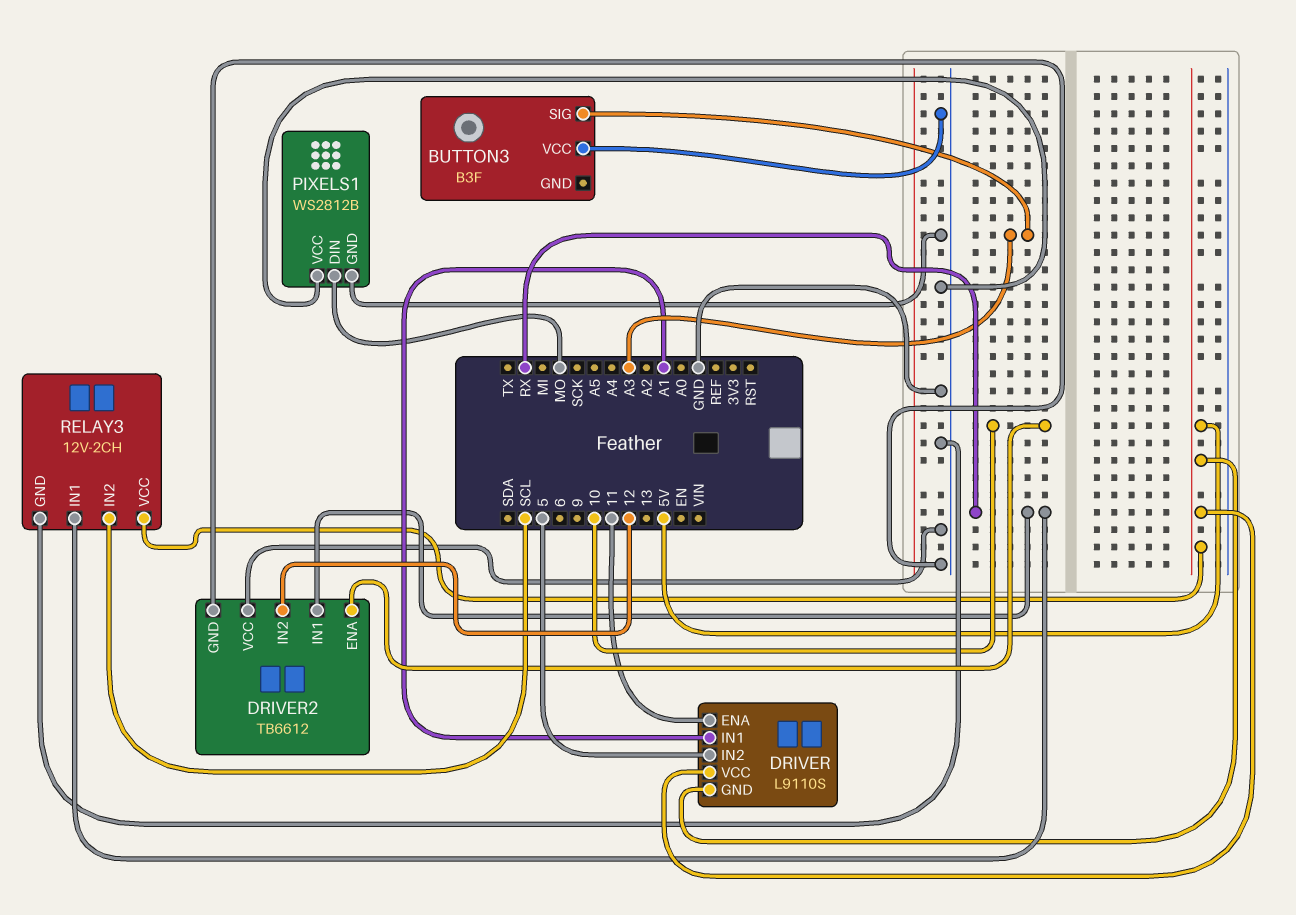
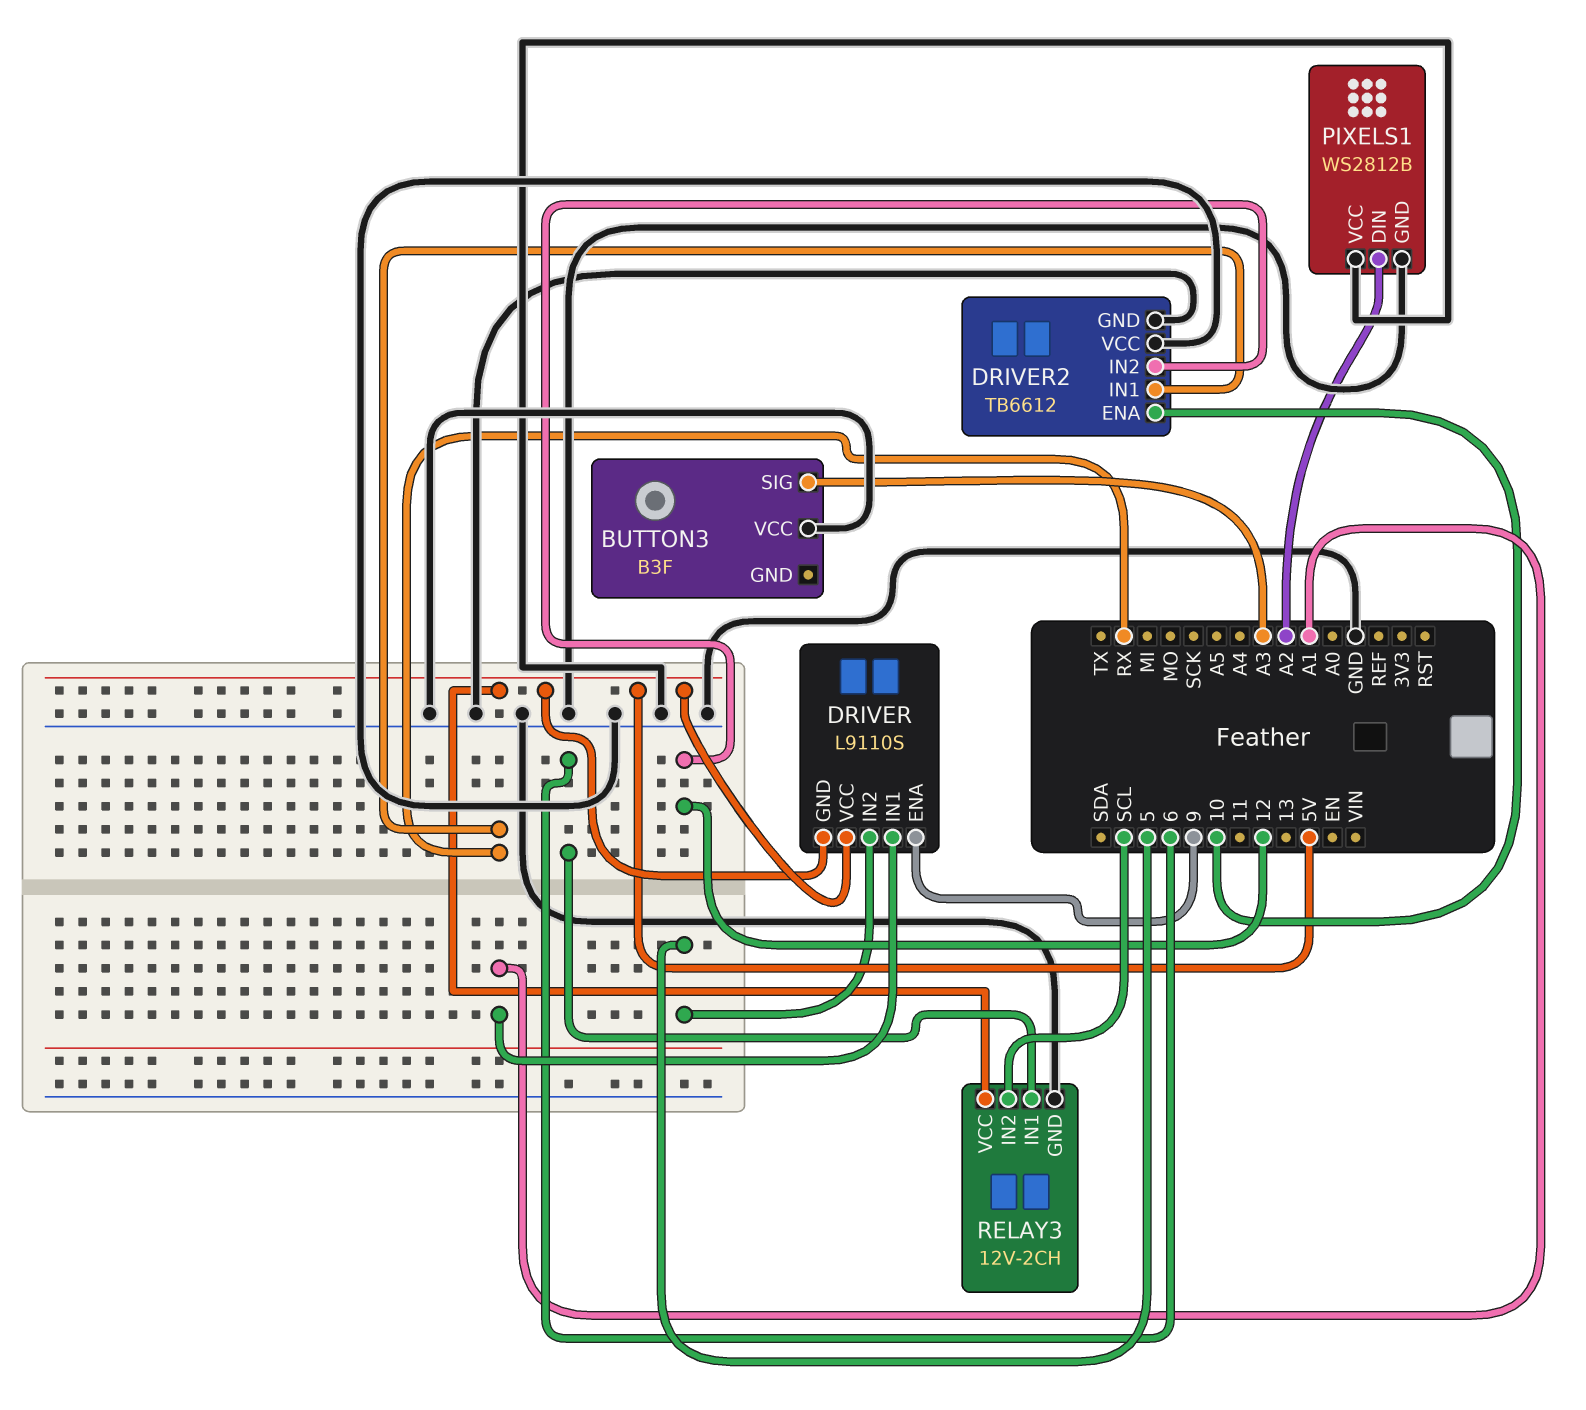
DRIVER pin ENA: 11 -> 9
PIXELS1 pin DIN: MO -> A2
RELAY3 pin IN1: RX -> 6

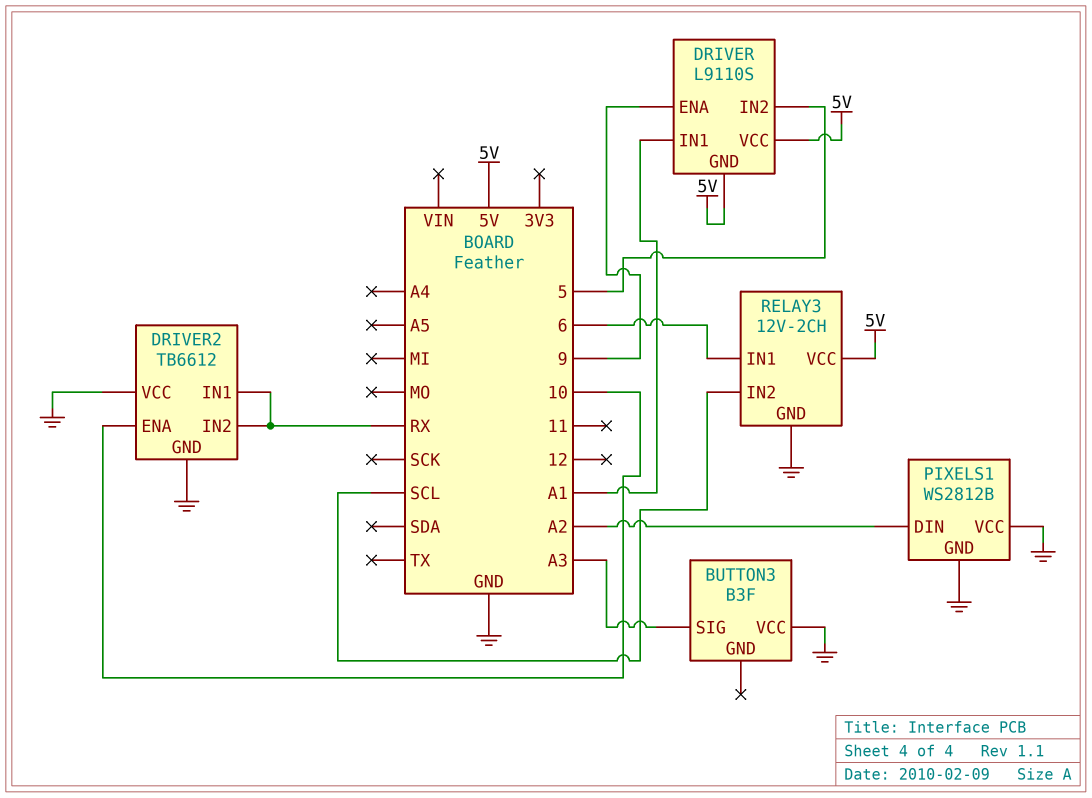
DRIVER2 pin IN2: 12 -> RX

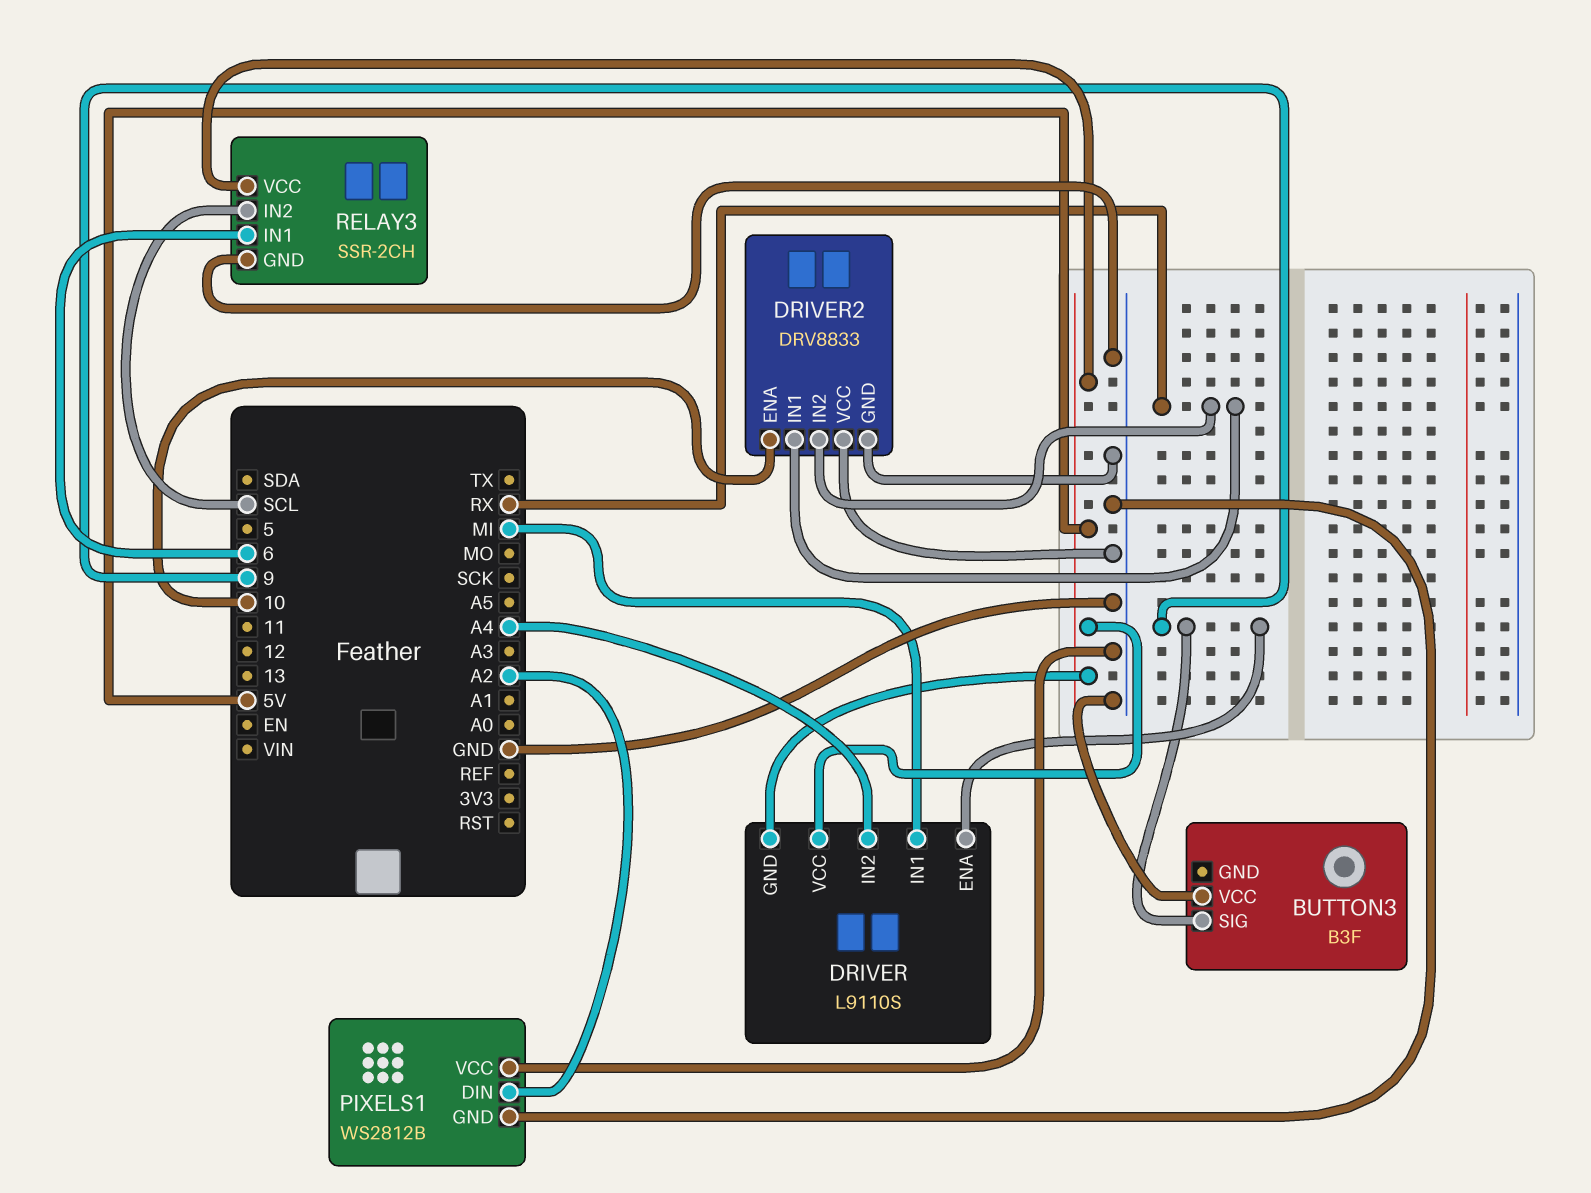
BUTTON3 pin SIG: A3 -> 9
DRIVER pin IN1: A1 -> MI
DRIVER pin IN2: 5 -> A4
DRIVER2: TB6612 -> DRV8833
RELAY3: 12V-2CH -> SSR-2CH

